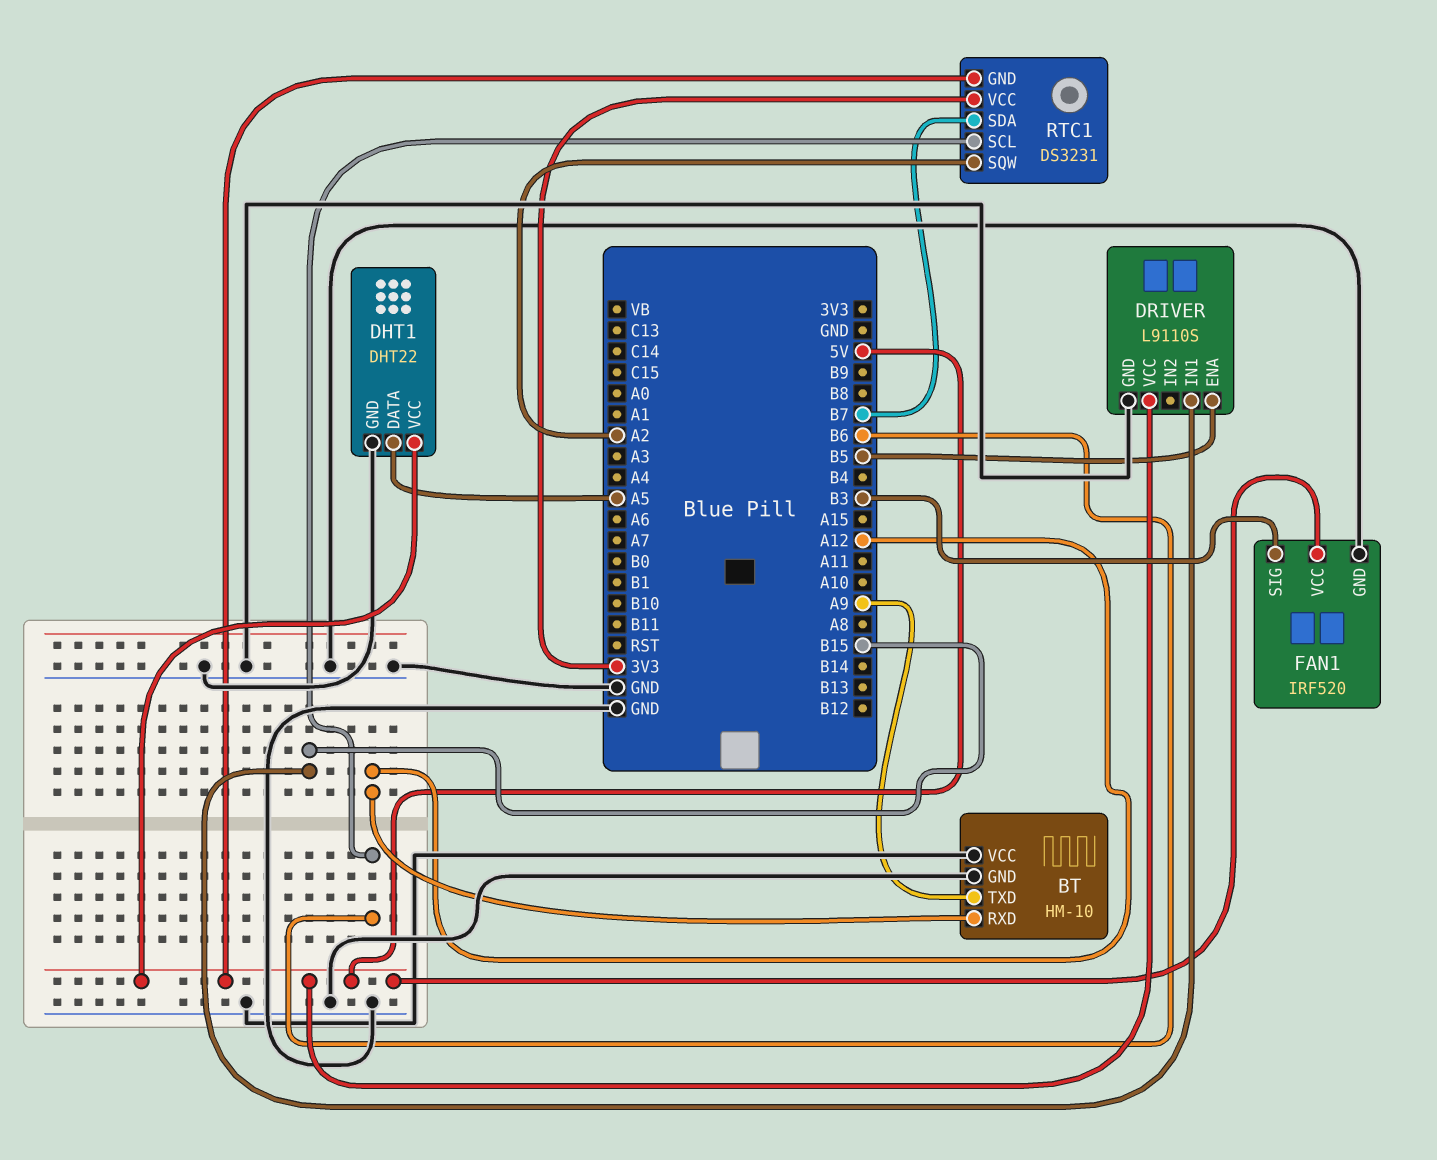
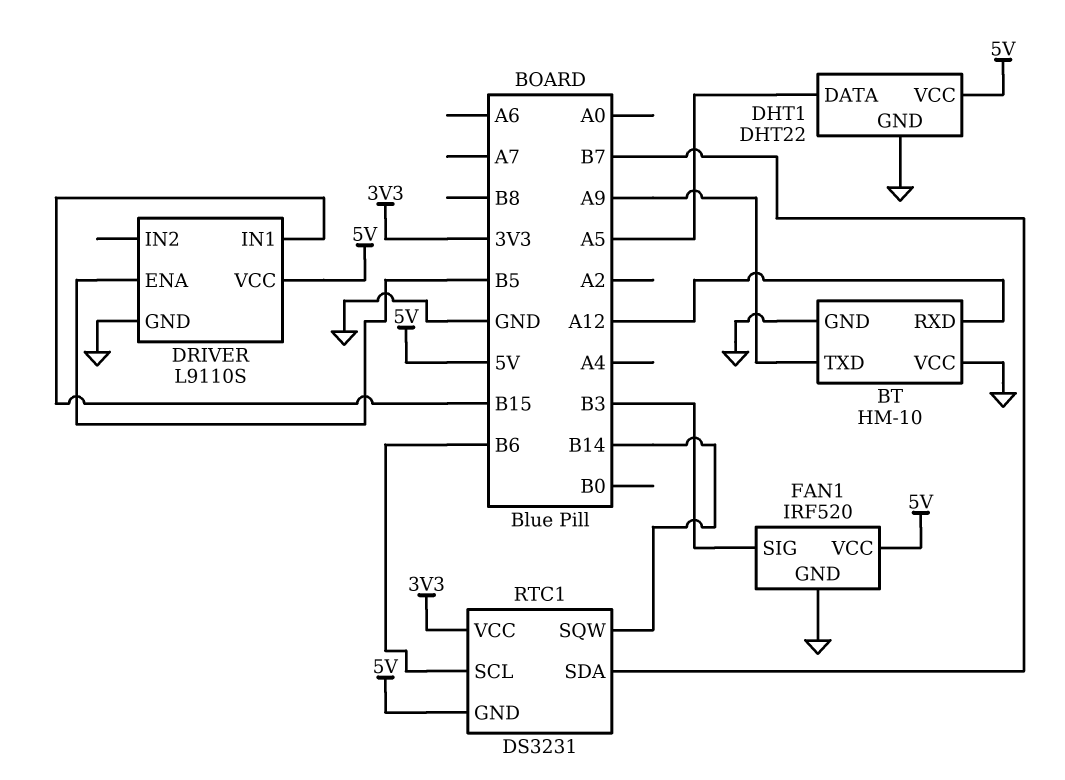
RTC1 pin SQW: A2 -> B14

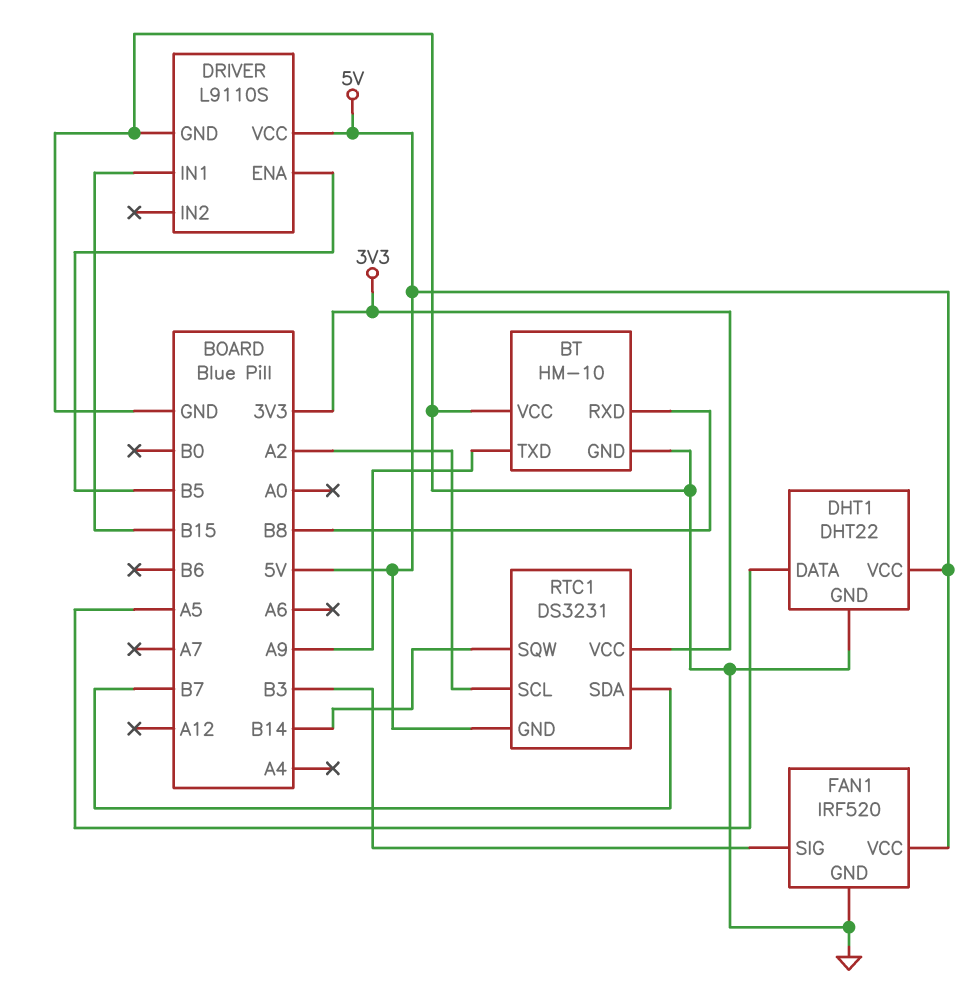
BT pin RXD: A12 -> B8
RTC1 pin SCL: B6 -> A2

